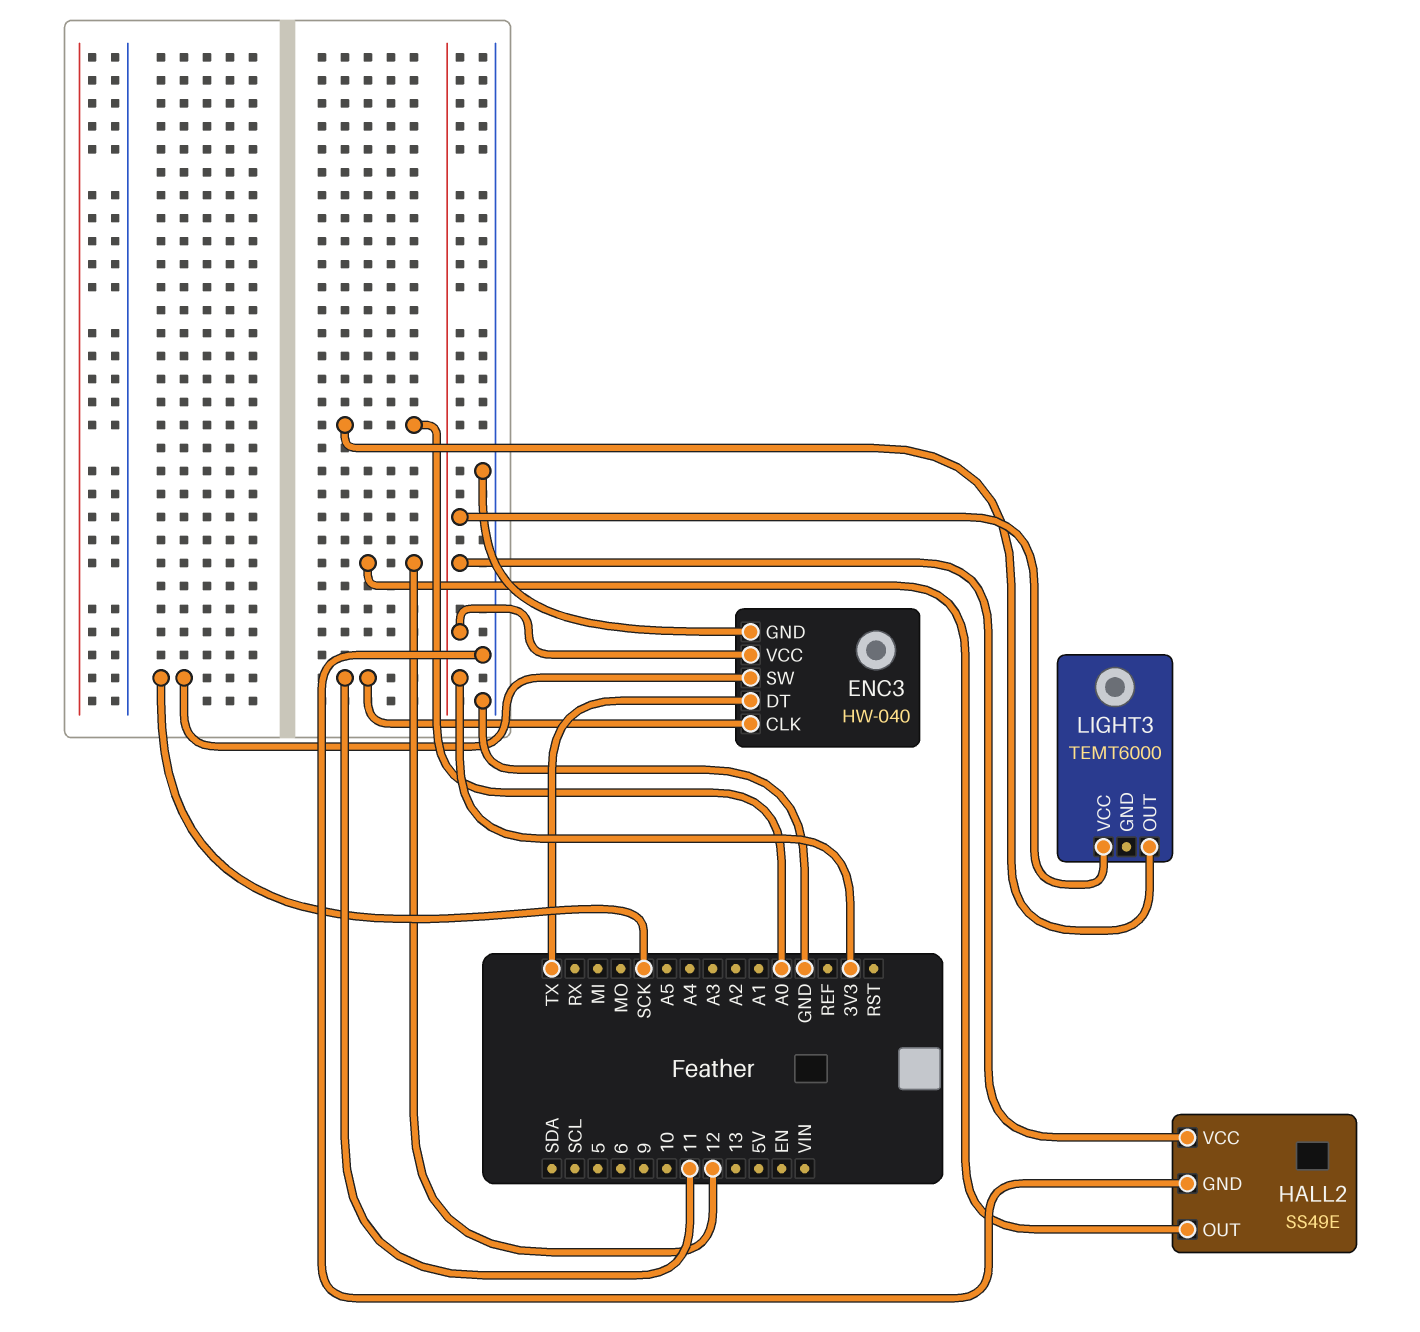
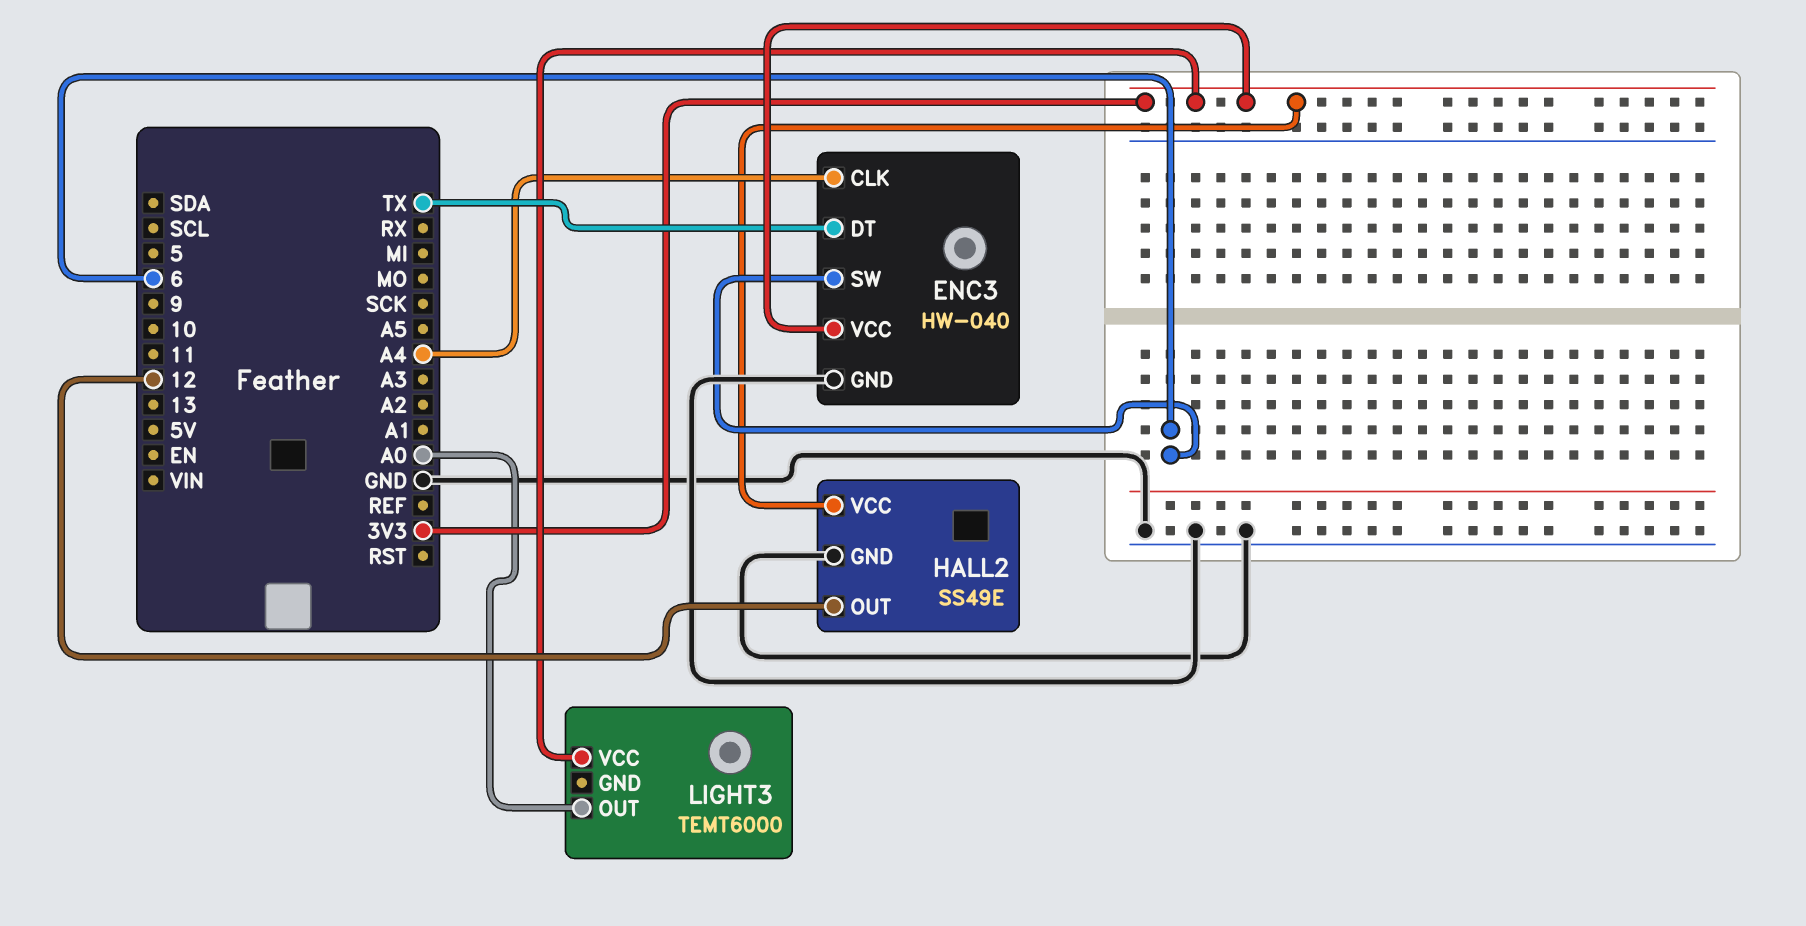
ENC3 pin CLK: 11 -> A4
ENC3 pin SW: SCK -> 6

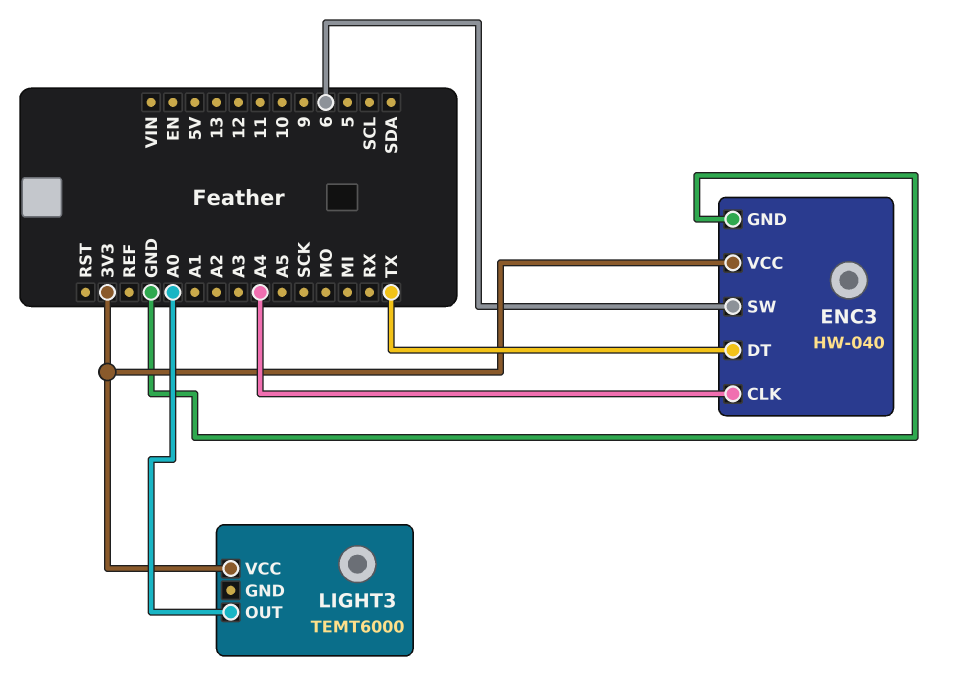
HALL2: SS49E -> none
HALL2 pin GND: GND -> none
HALL2 pin OUT: 12 -> none
HALL2 pin VCC: 3V3 -> none

